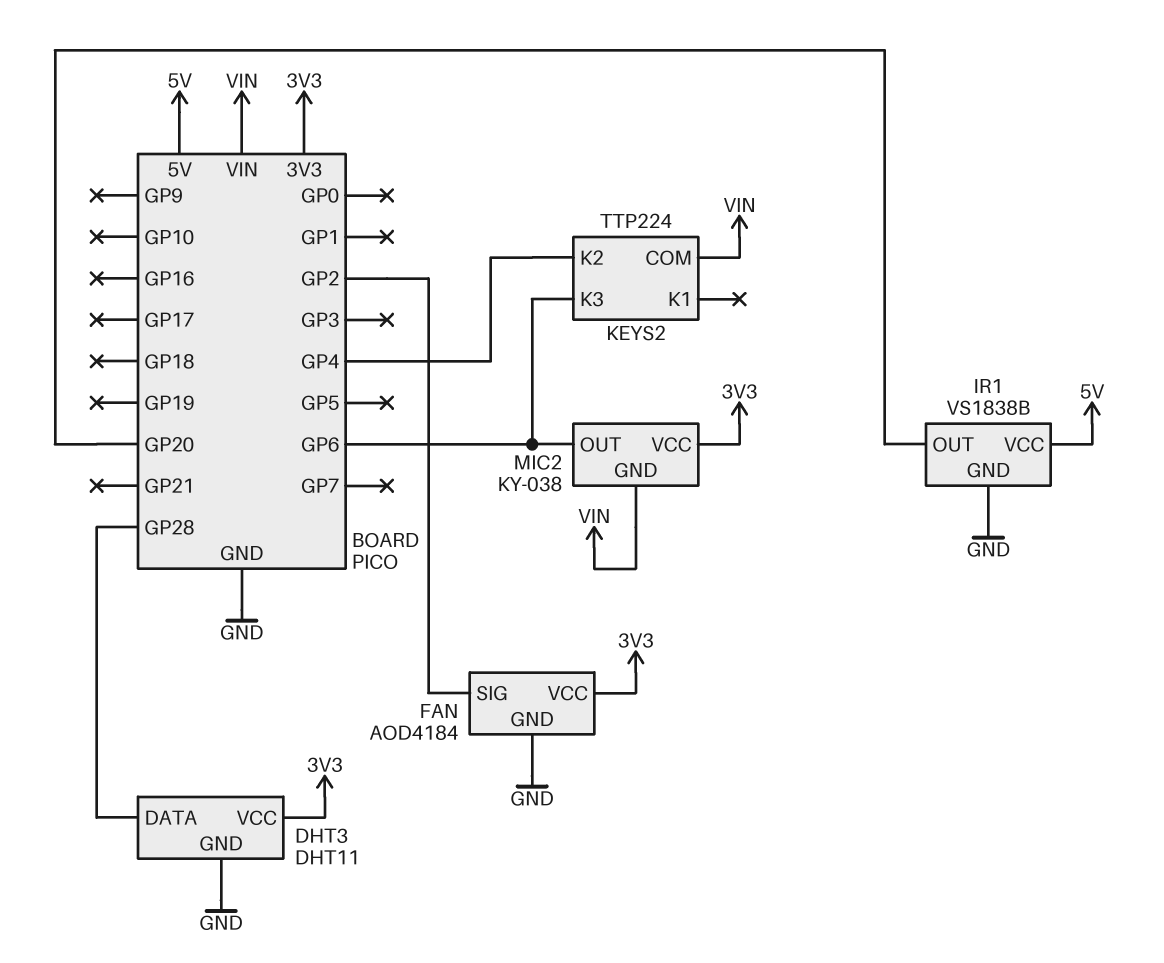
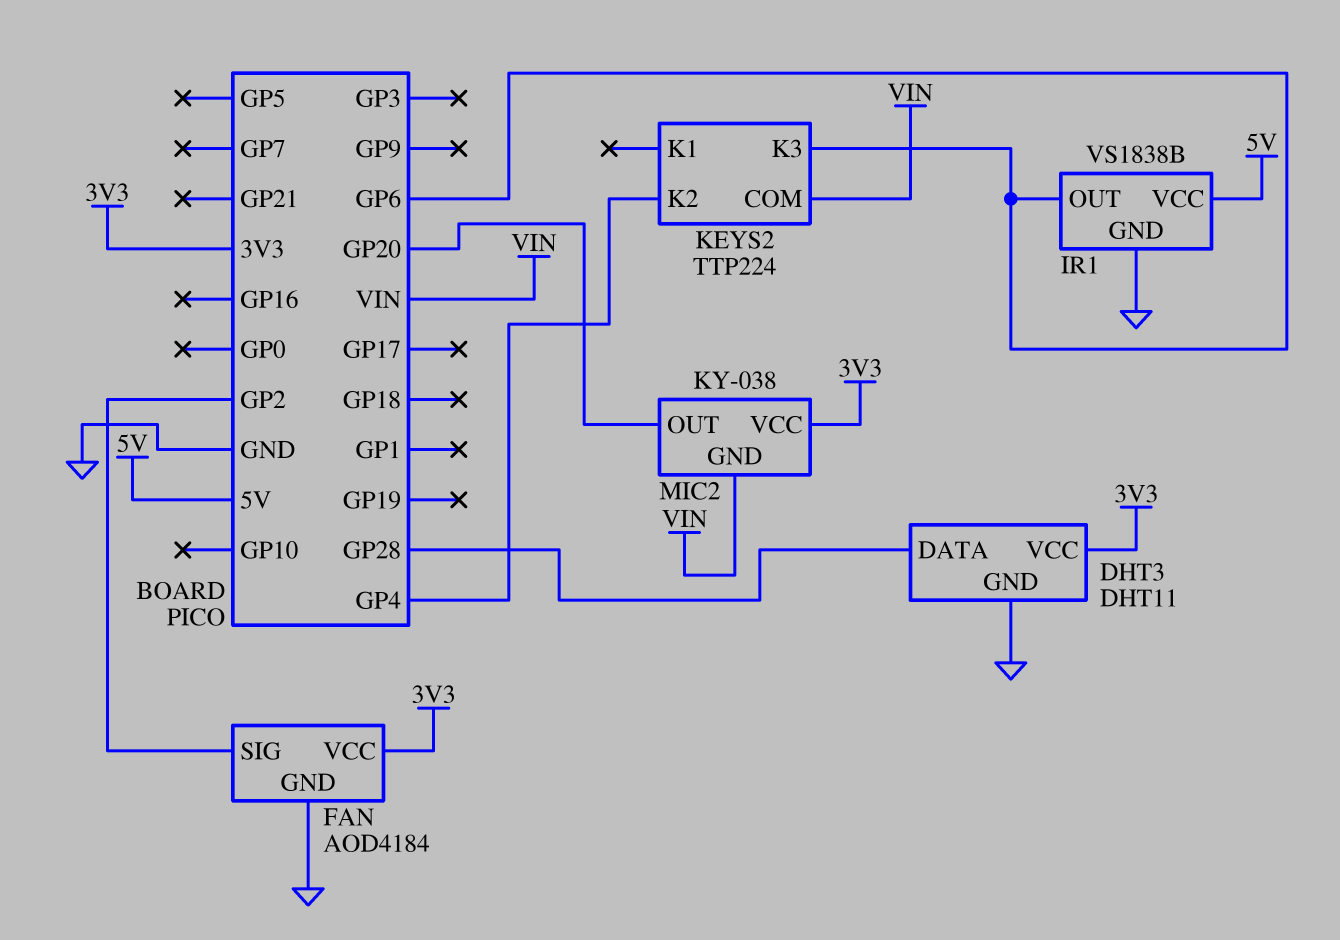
IR1 pin OUT: GP20 -> GP6
MIC2 pin OUT: GP6 -> GP20

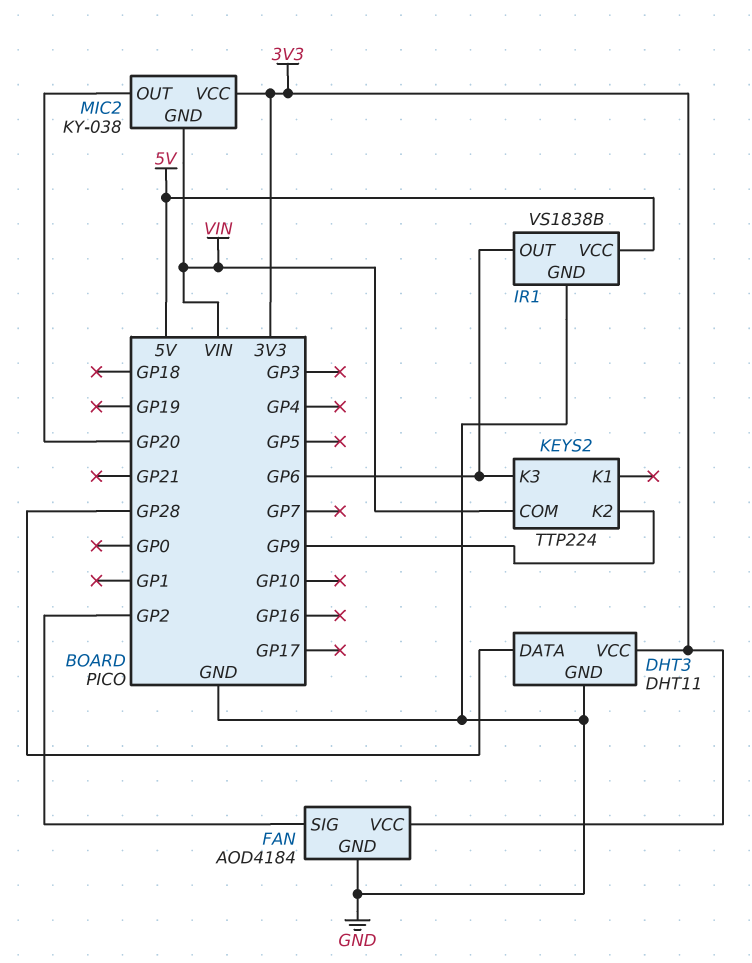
KEYS2 pin K2: GP4 -> GP9

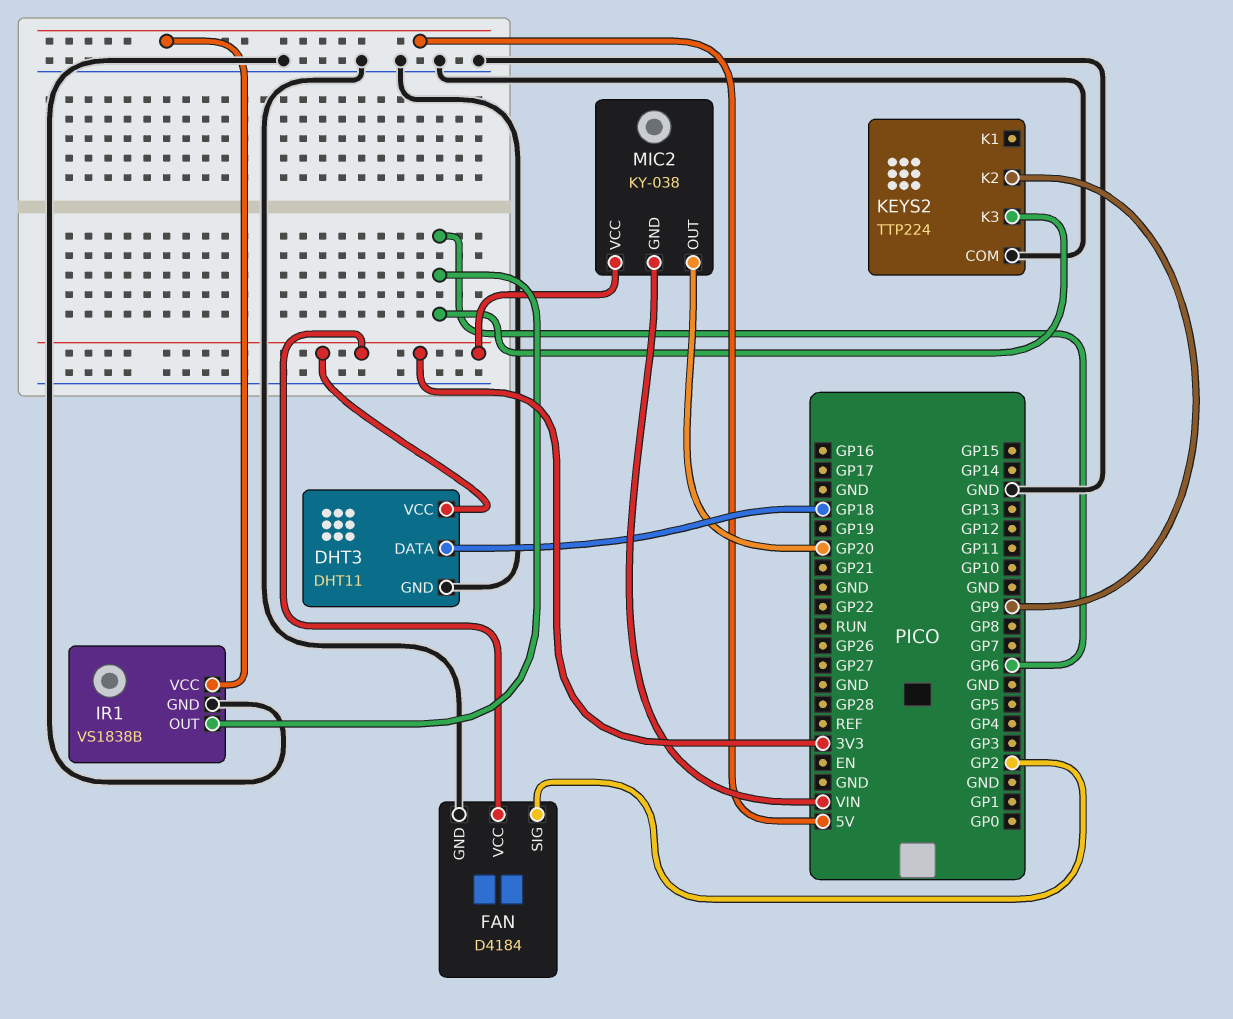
DHT3 pin DATA: GP28 -> GP18
FAN: AOD4184 -> D4184
KEYS2 pin COM: VIN -> GND

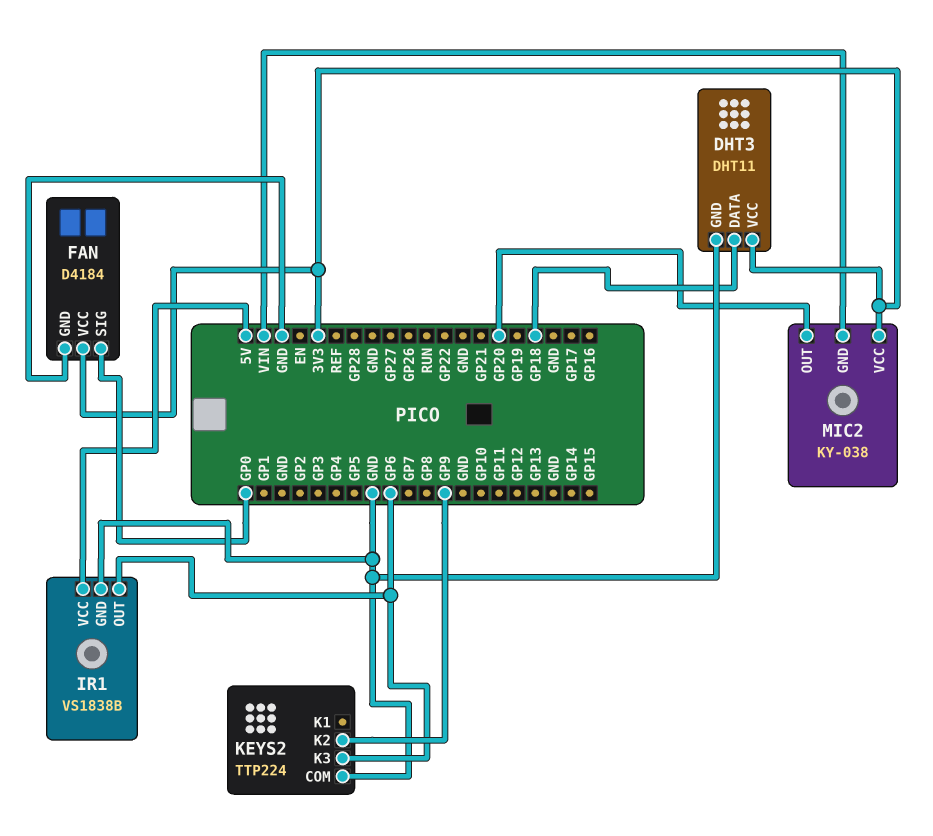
FAN pin SIG: GP2 -> GP0

